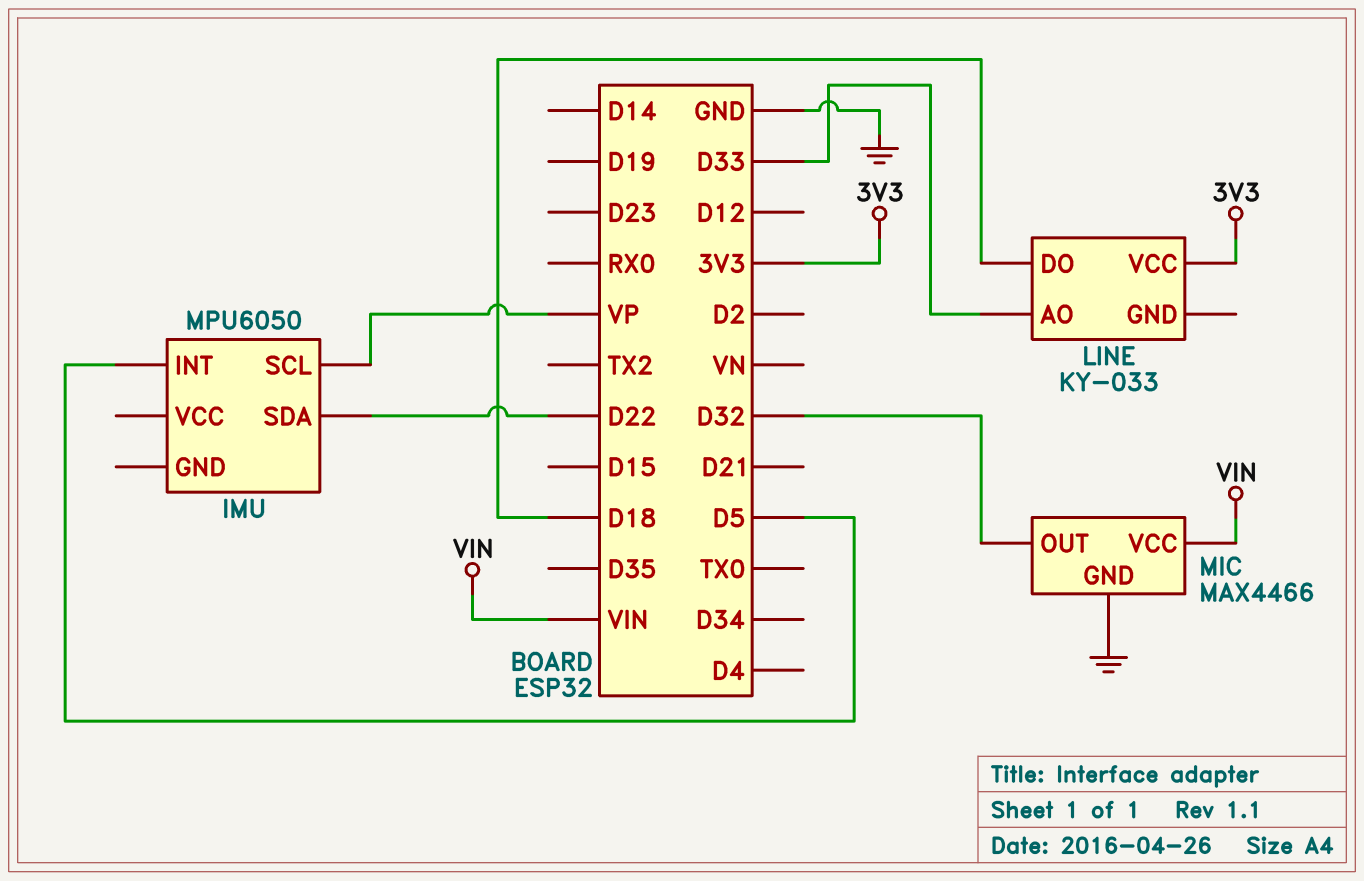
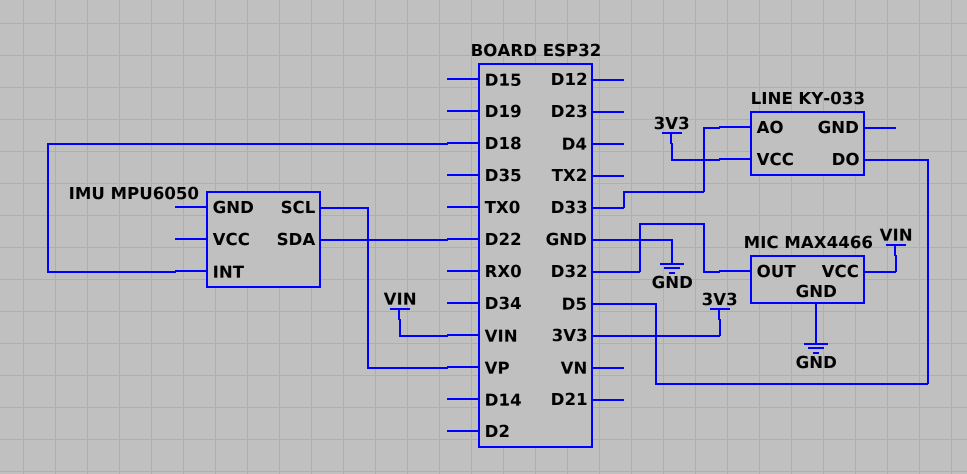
IMU pin INT: D5 -> D18
LINE pin DO: D18 -> D5

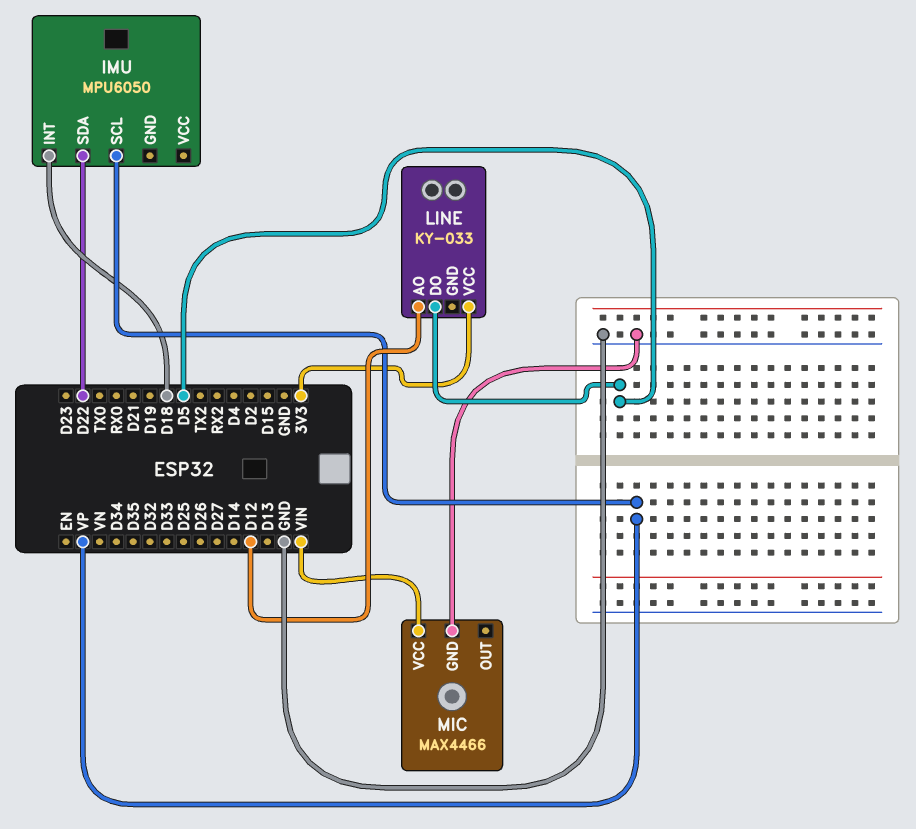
LINE pin AO: D33 -> D12
MIC pin OUT: D32 -> none

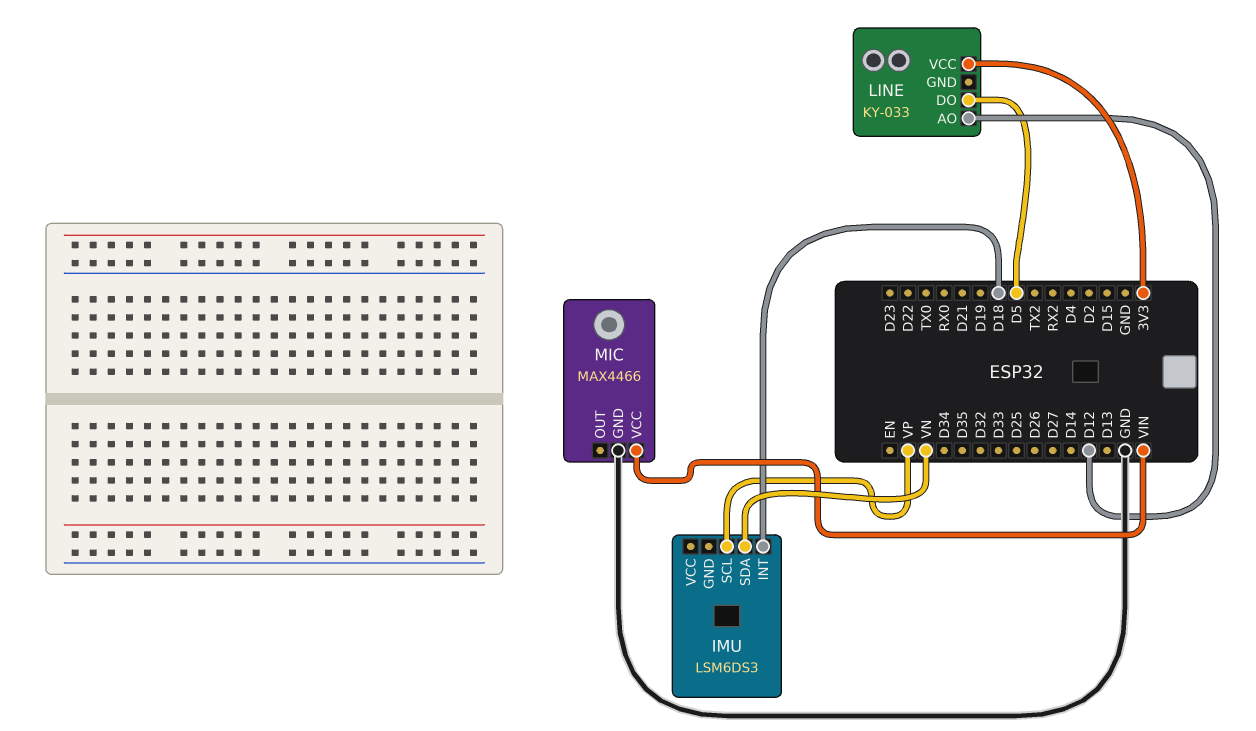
IMU: MPU6050 -> LSM6DS3
IMU pin SDA: D22 -> VN

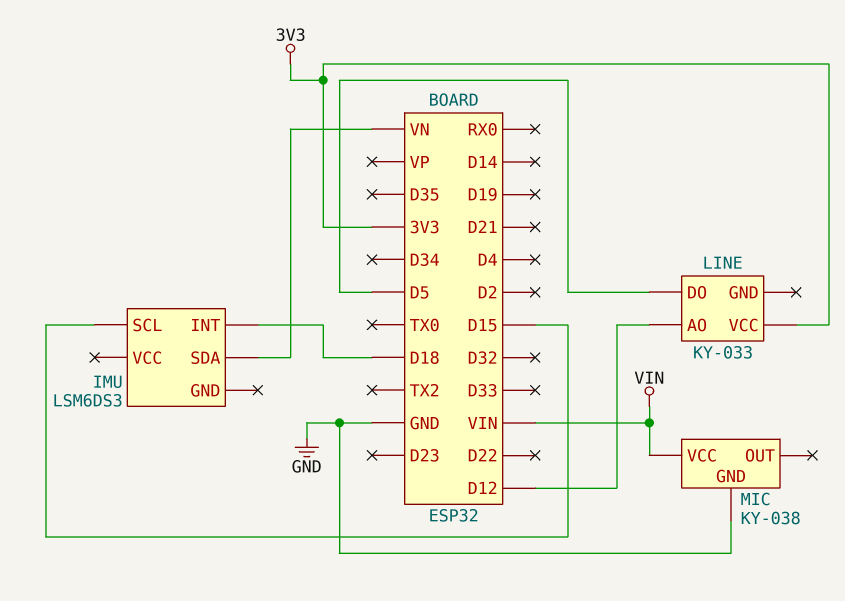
IMU pin SCL: VP -> D15
MIC: MAX4466 -> KY-038

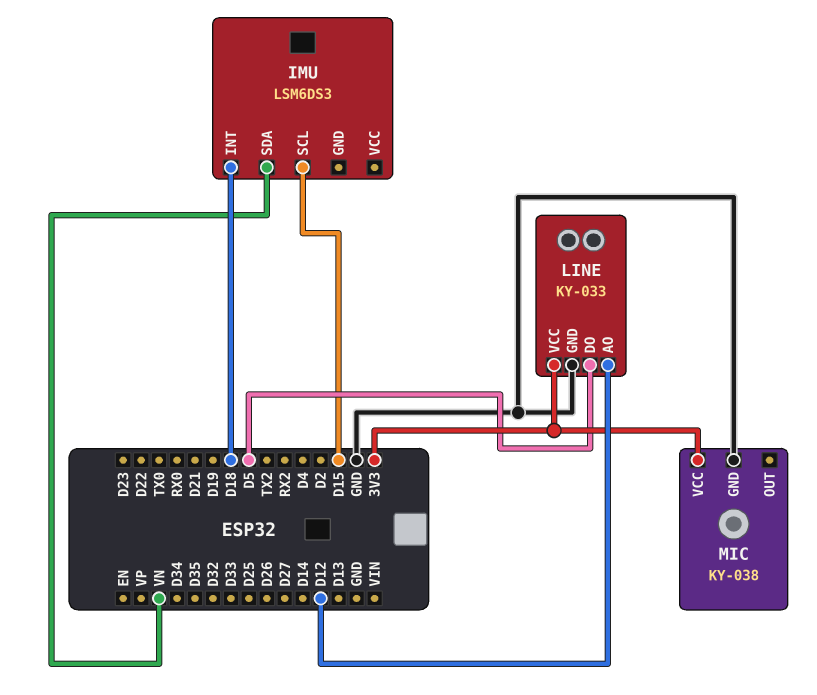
LINE pin GND: none -> GND
MIC pin VCC: VIN -> 3V3

